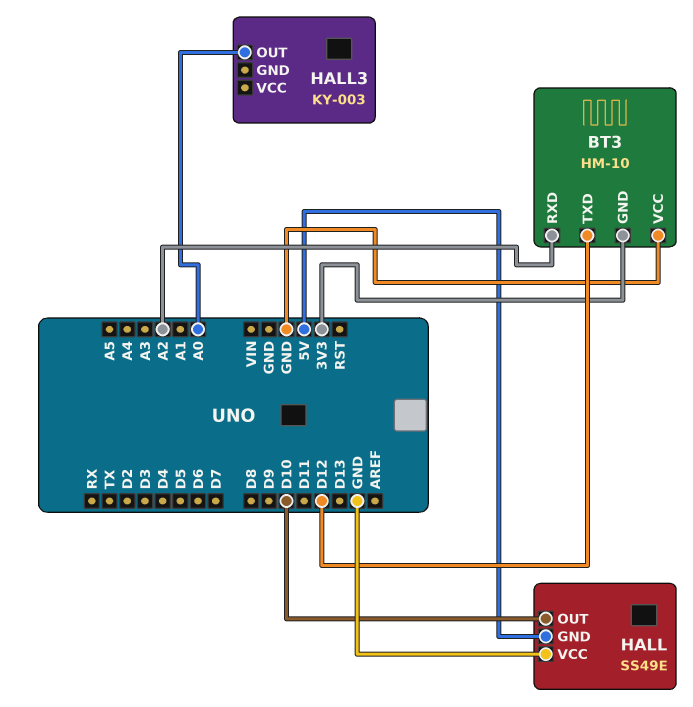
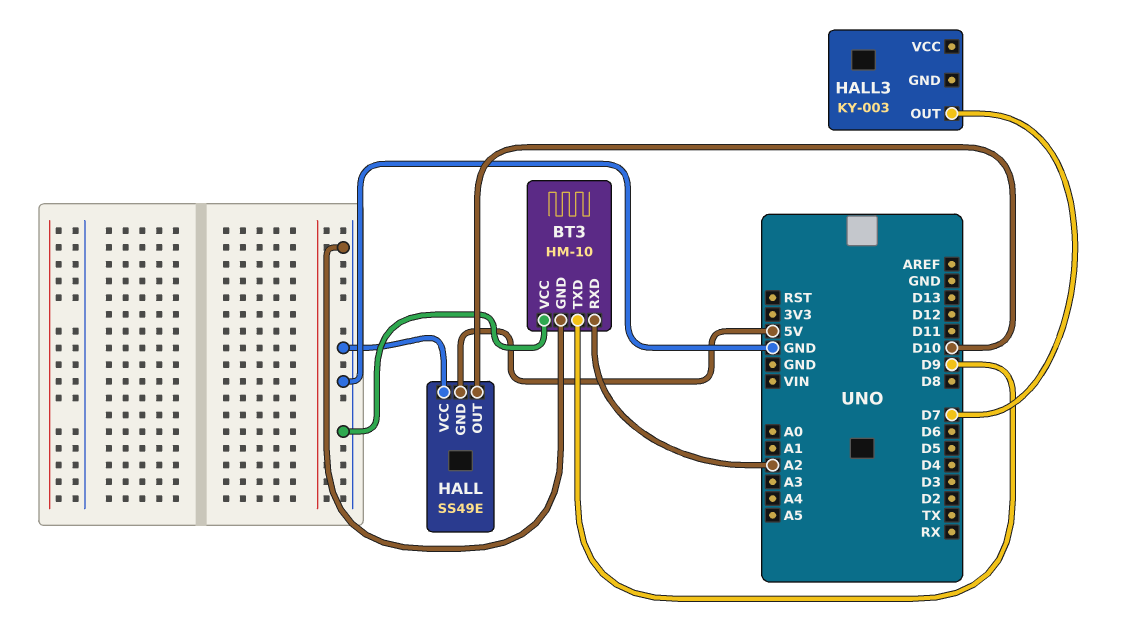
BT3 pin GND: 3V3 -> GND
BT3 pin TXD: D12 -> D9
HALL3 pin OUT: A0 -> D7

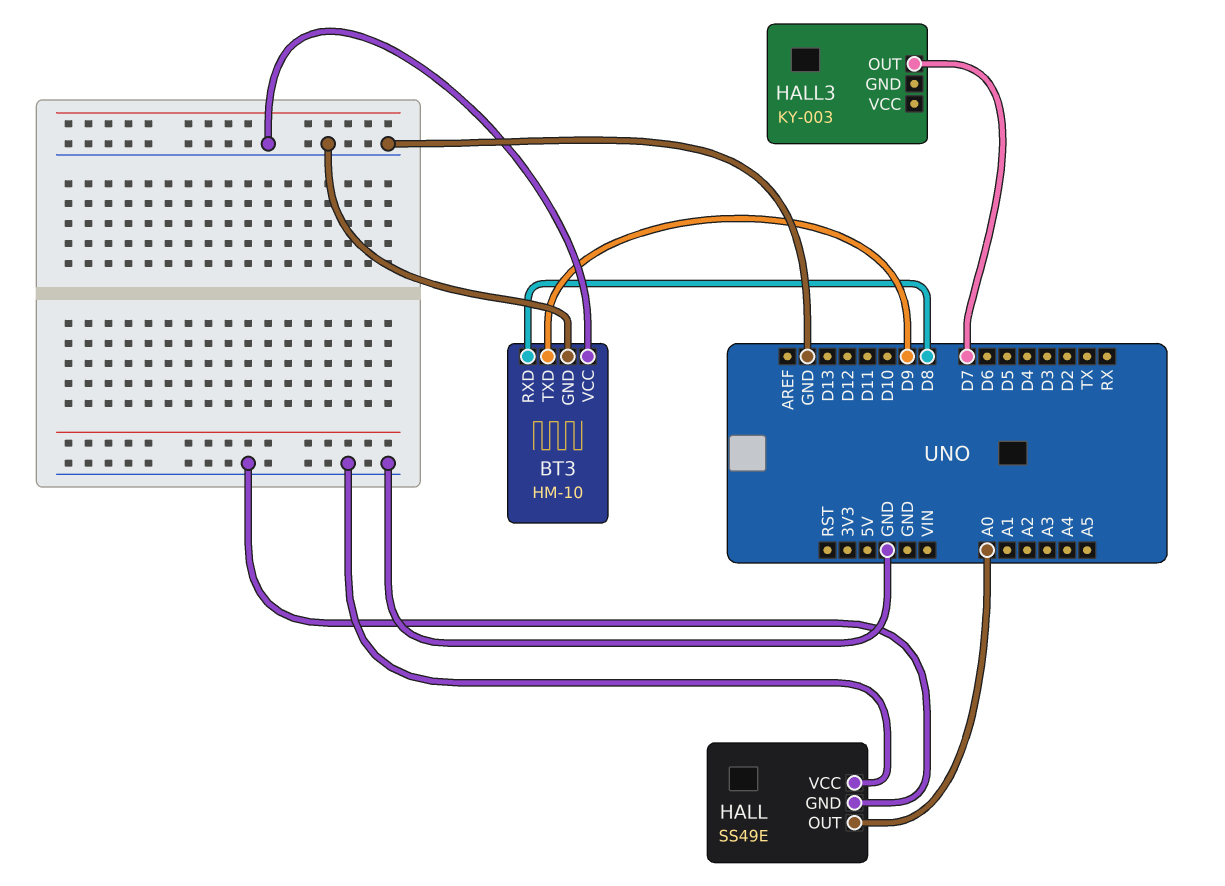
BT3 pin RXD: A2 -> D8
HALL pin GND: 5V -> GND
HALL pin OUT: D10 -> A0

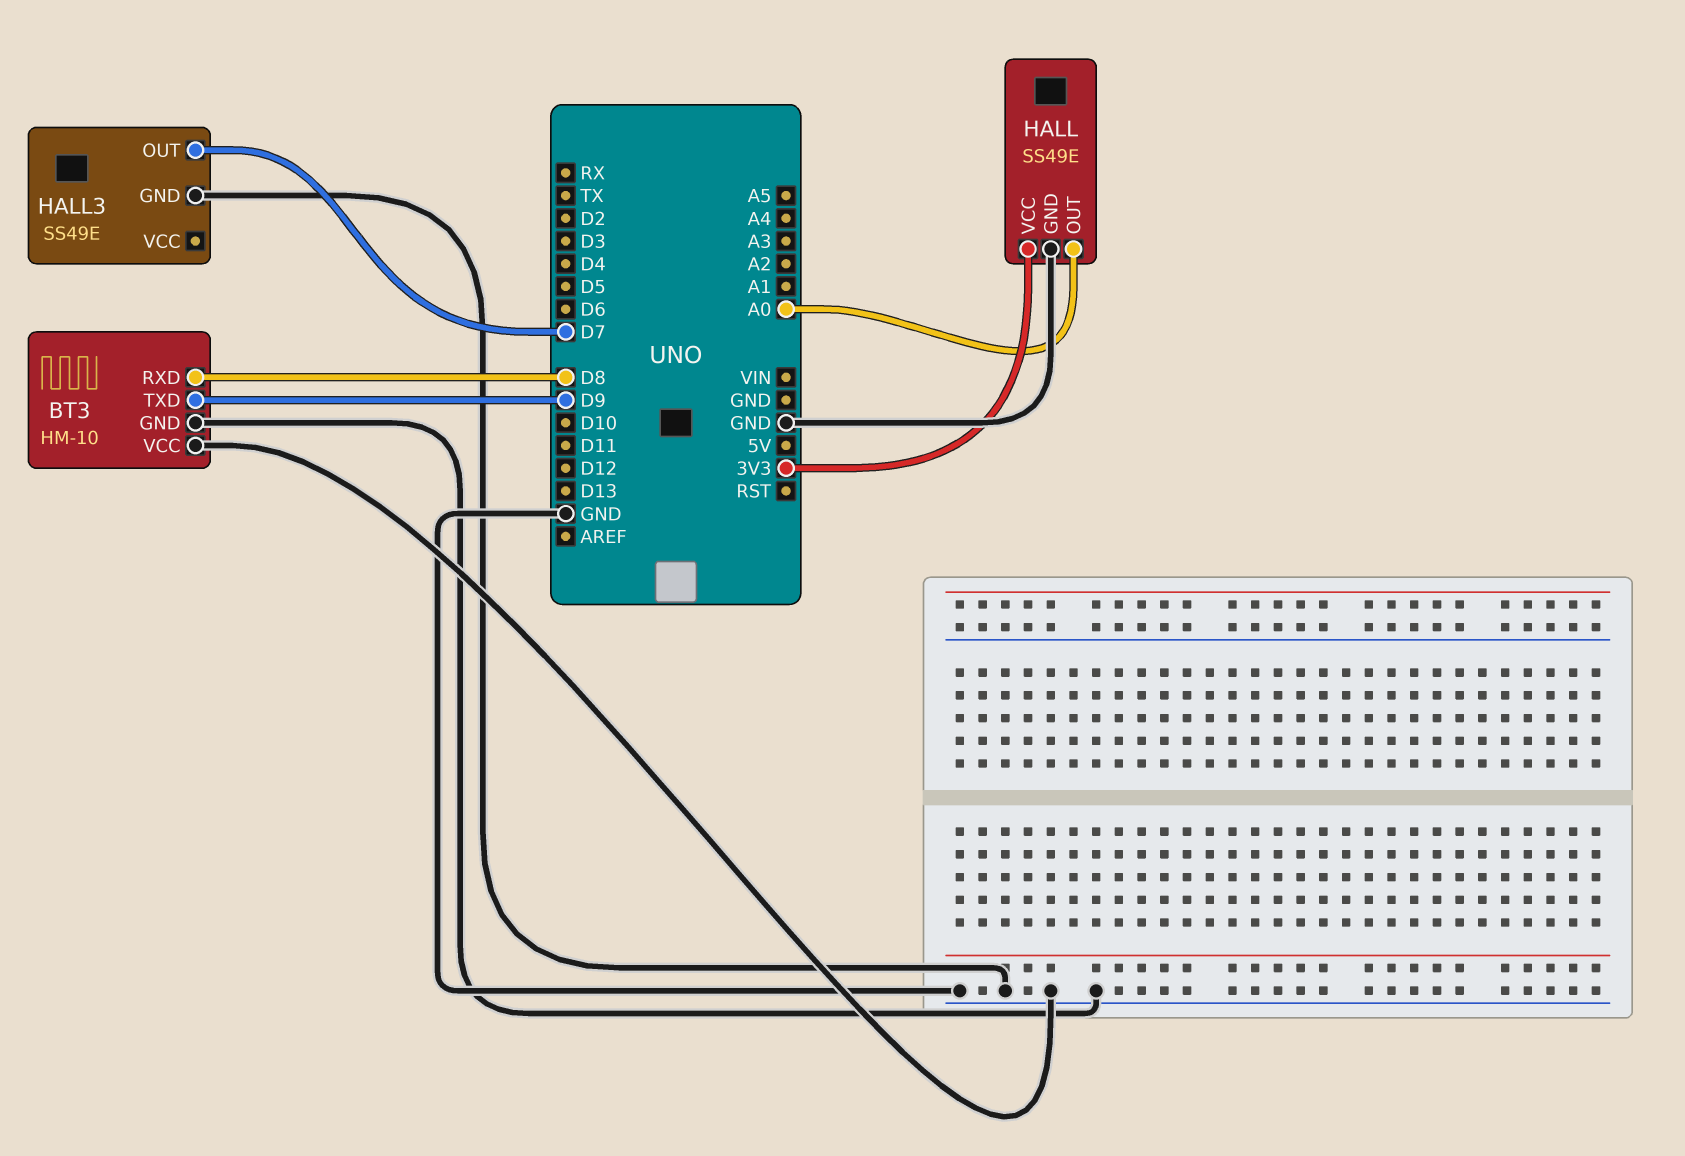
HALL pin VCC: GND -> 3V3
HALL3: KY-003 -> SS49E
HALL3 pin GND: none -> GND

